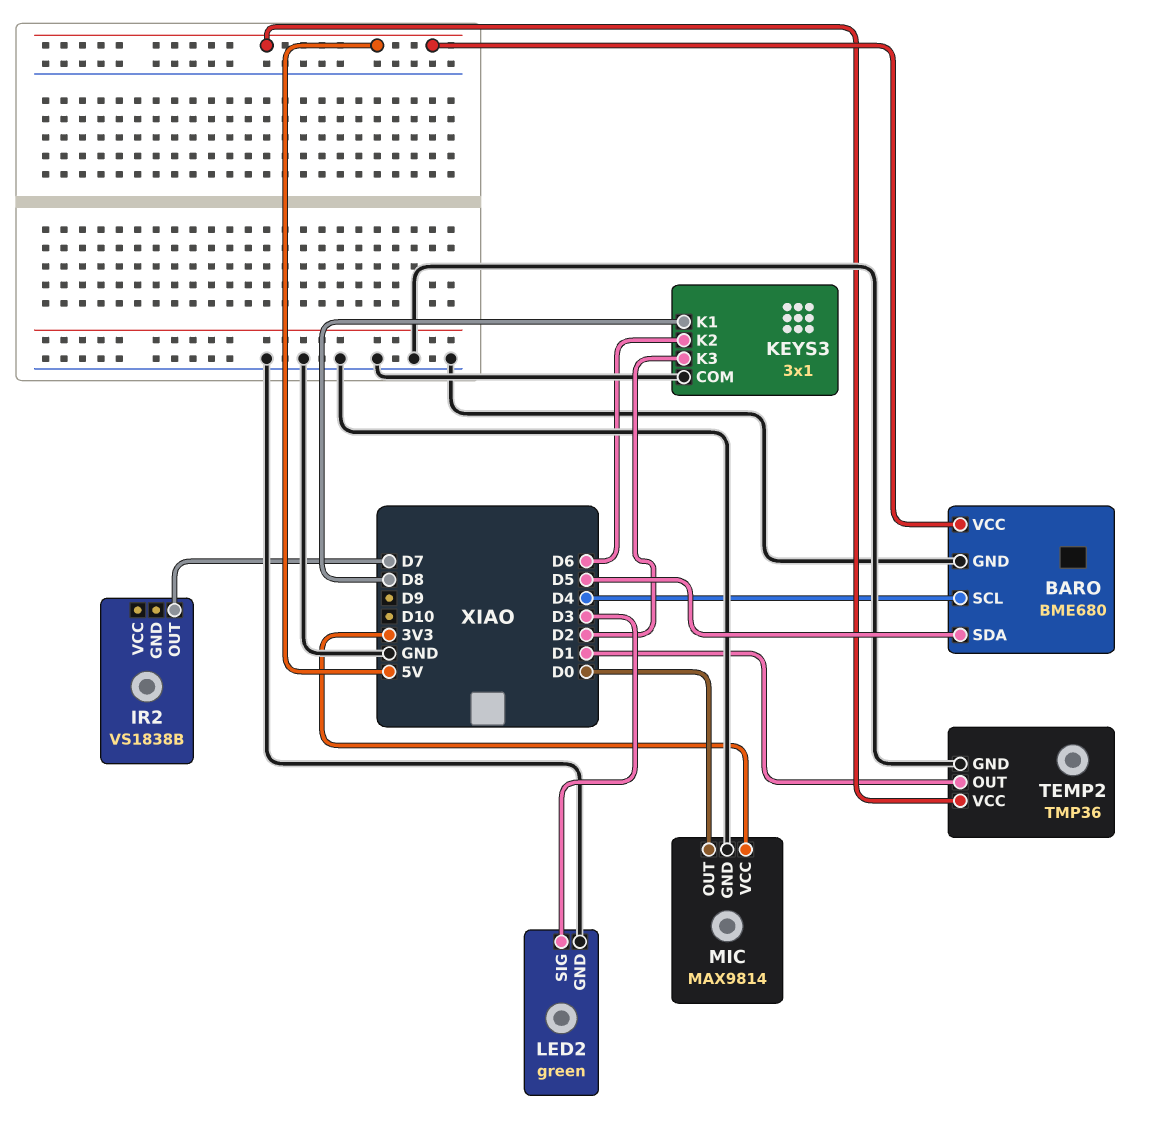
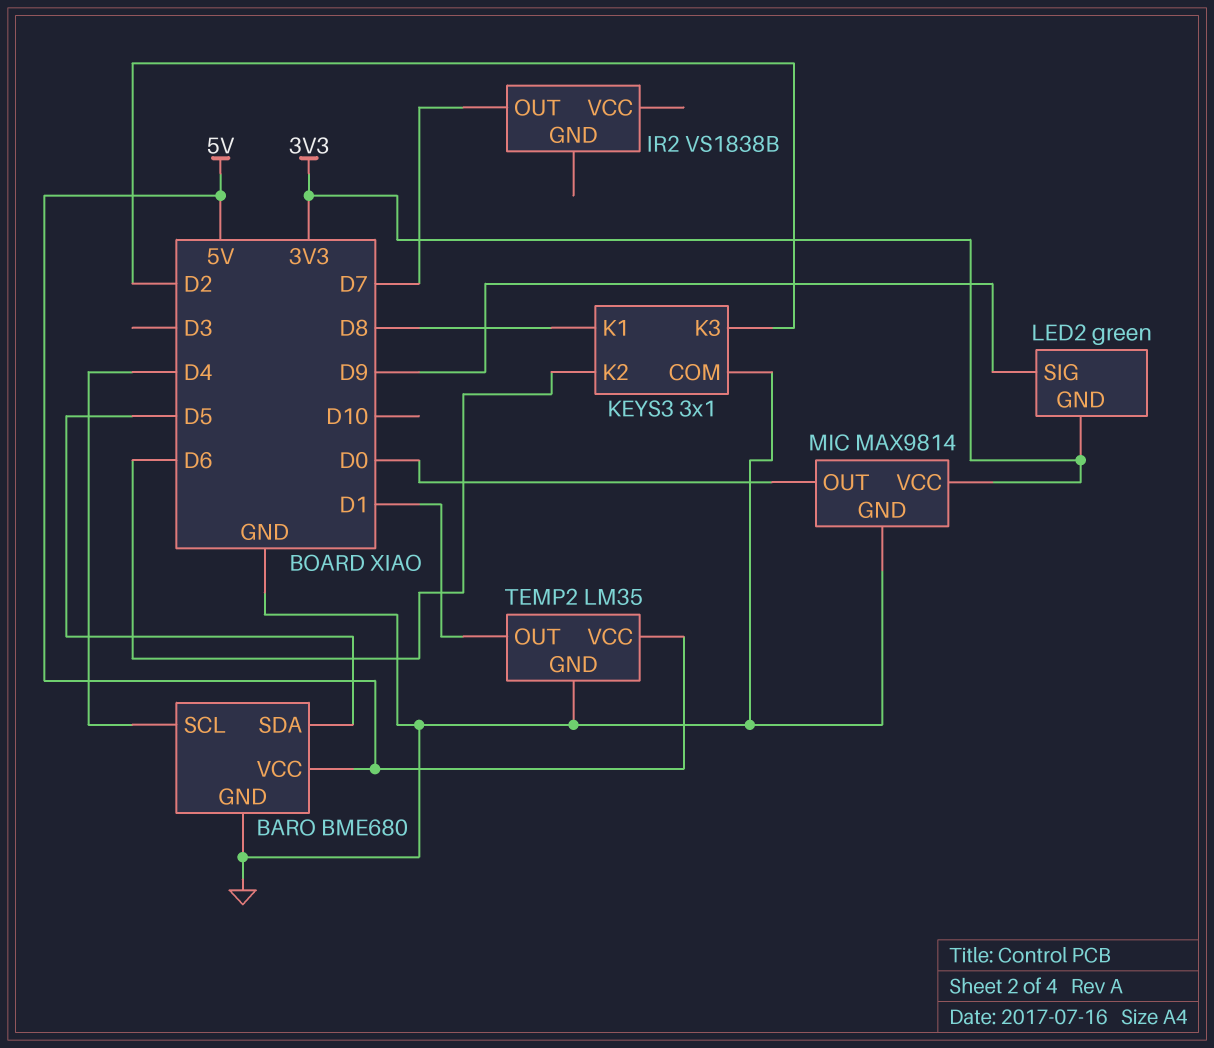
LED2 pin GND: GND -> 3V3
LED2 pin SIG: D3 -> D9
TEMP2: TMP36 -> LM35

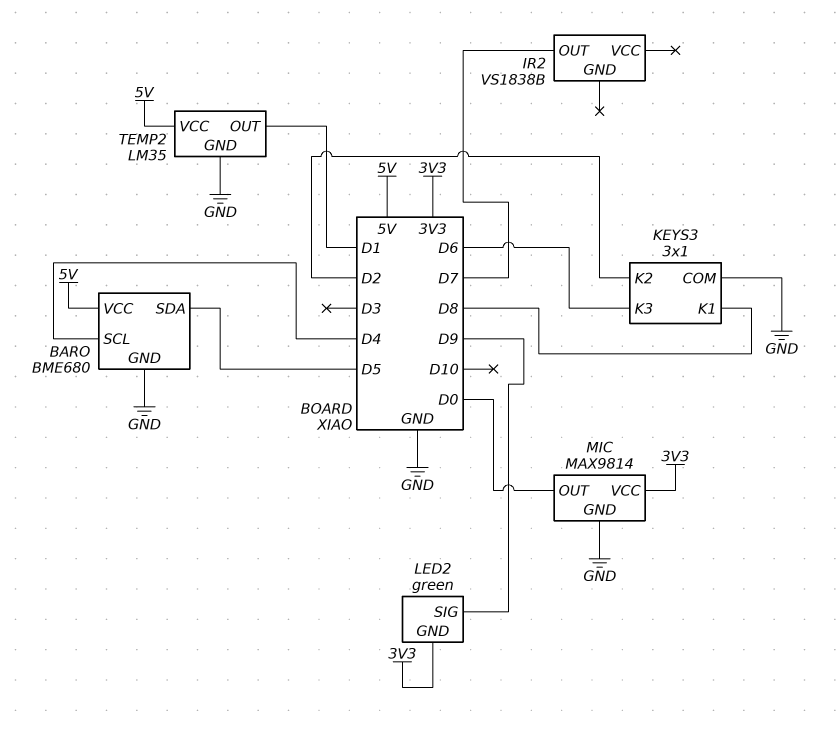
KEYS3 pin K2: D6 -> D2
KEYS3 pin K3: D2 -> D6

